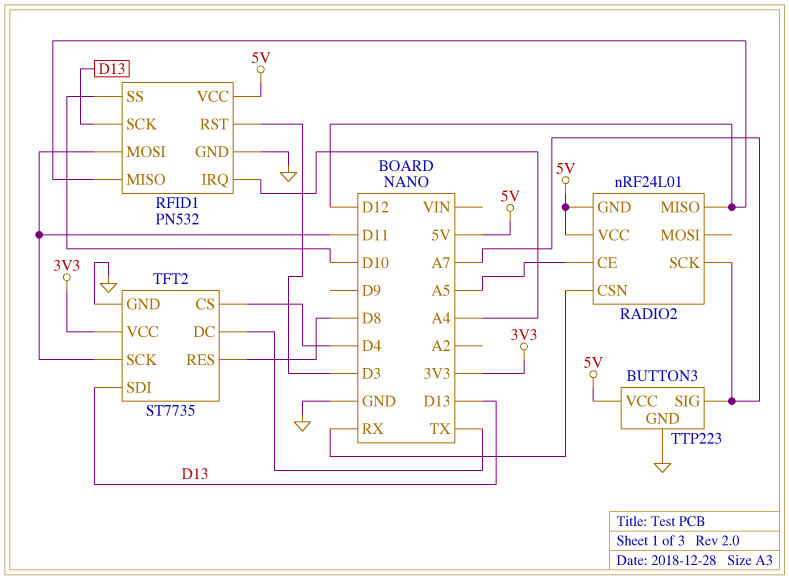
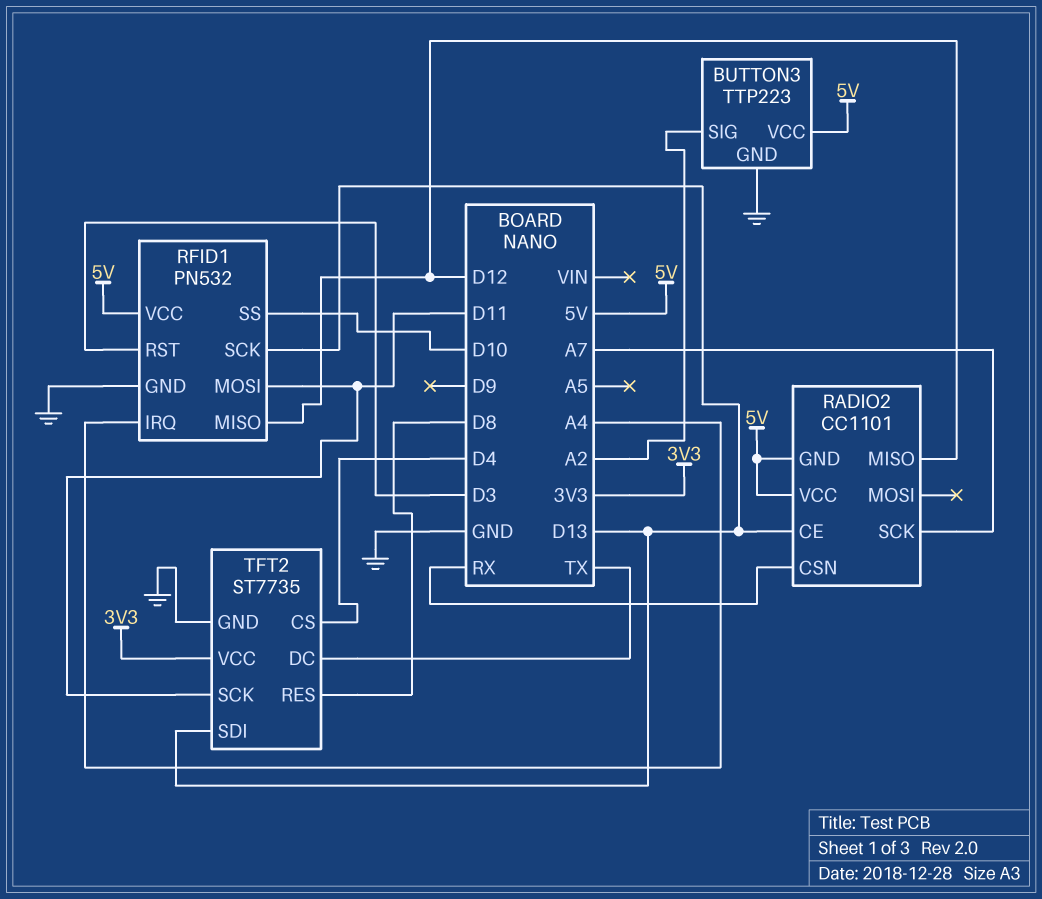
BUTTON3 pin SIG: A7 -> A2
RADIO2: nRF24L01 -> CC1101
RADIO2 pin CE: A5 -> D13

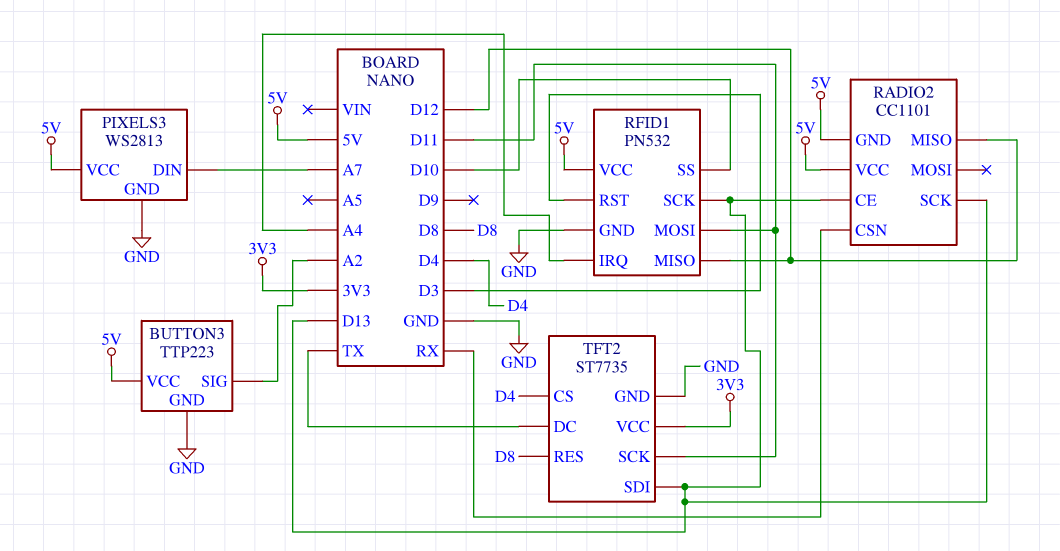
PIXELS3: none -> WS2813
PIXELS3 pin DIN: none -> A7
PIXELS3 pin GND: none -> GND
PIXELS3 pin VCC: none -> 5V
RADIO2 pin SCK: A7 -> D13

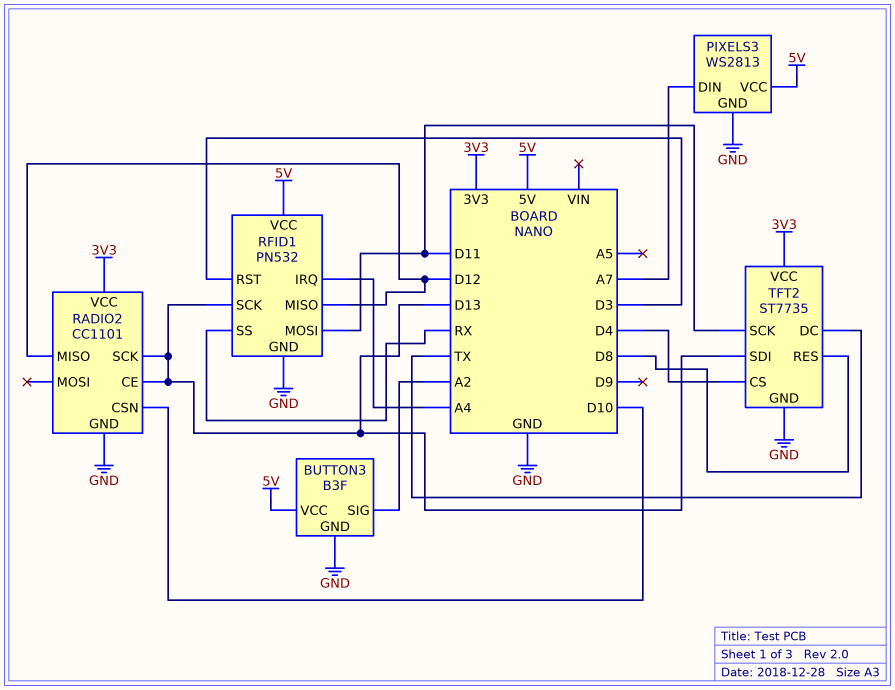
BUTTON3: TTP223 -> B3F
RADIO2 pin CSN: RX -> D10
RADIO2 pin GND: 5V -> GND
RADIO2 pin VCC: 5V -> 3V3
RFID1 pin SS: D10 -> RX

